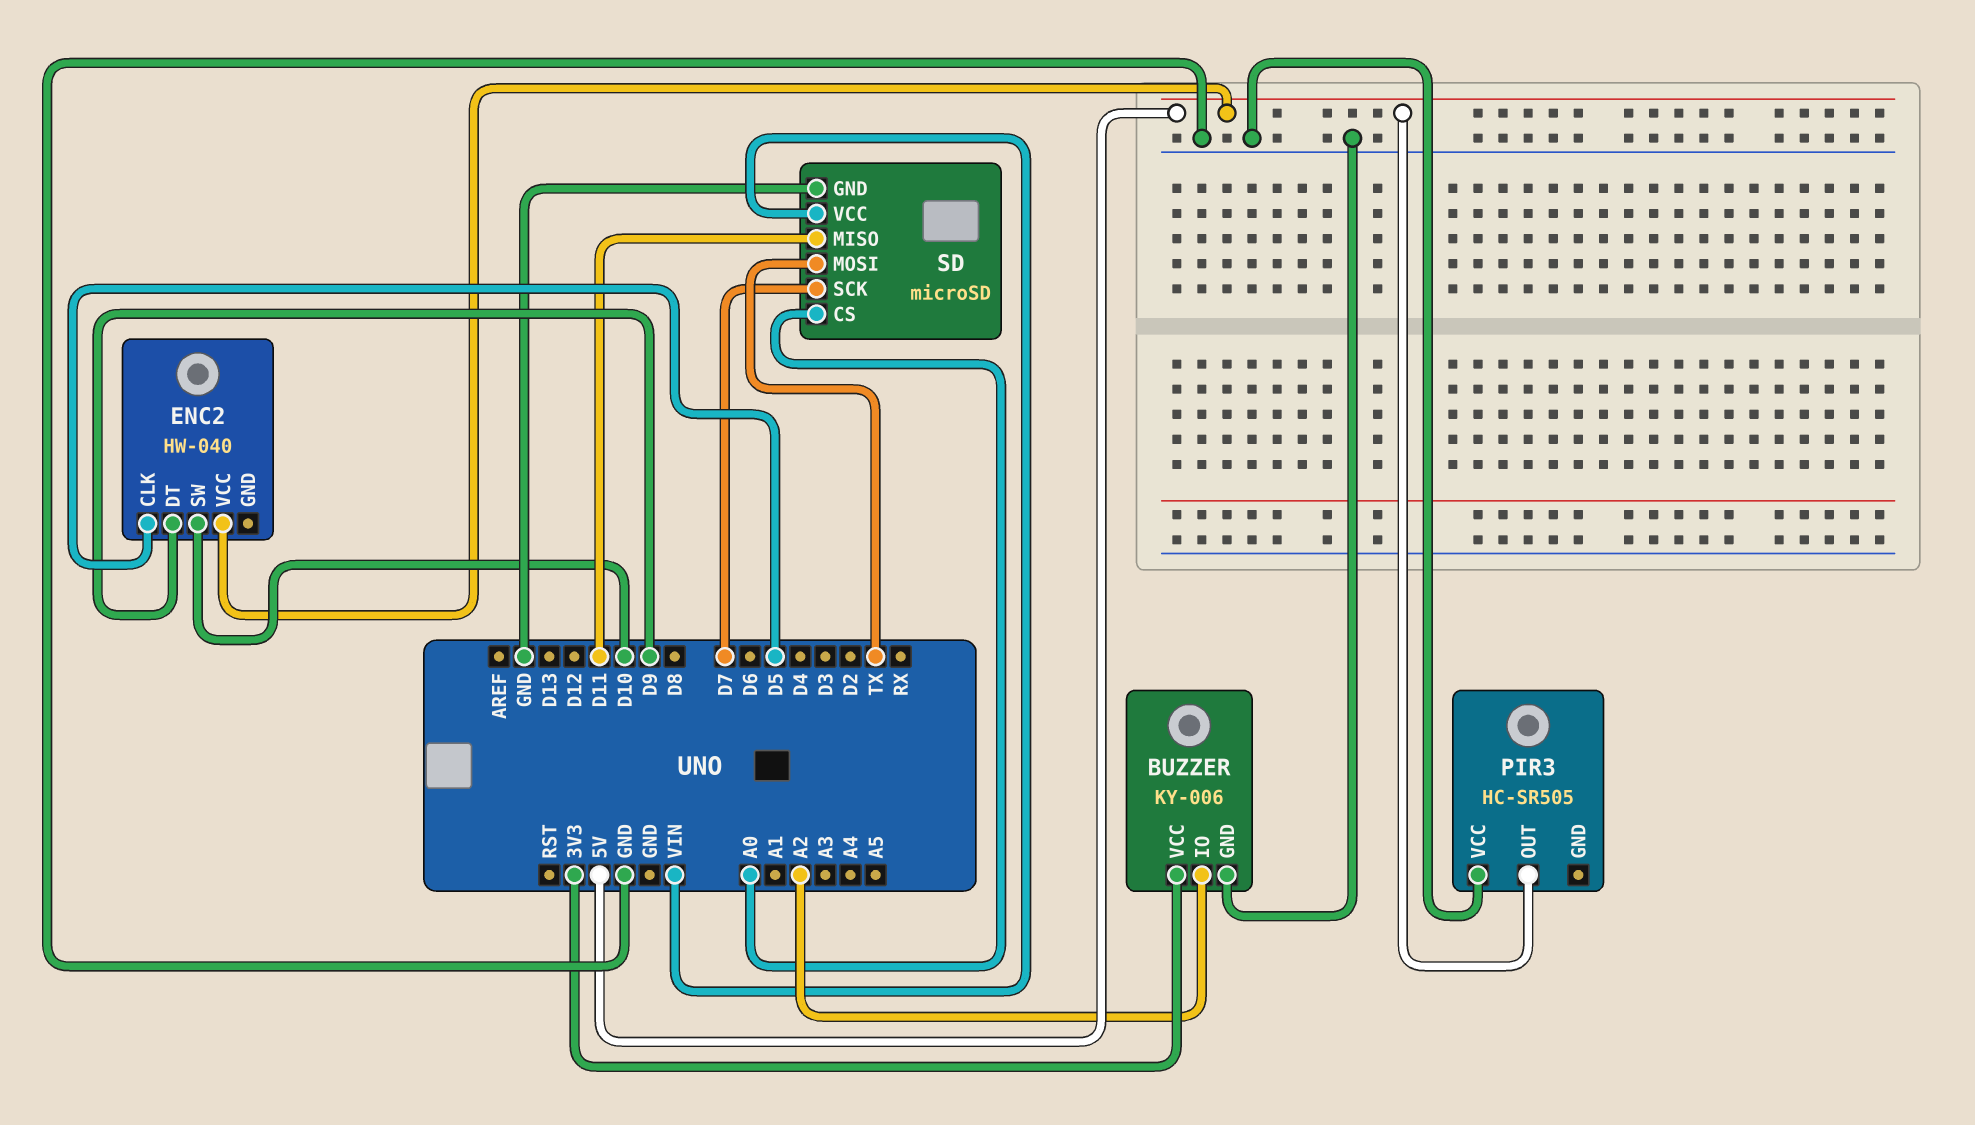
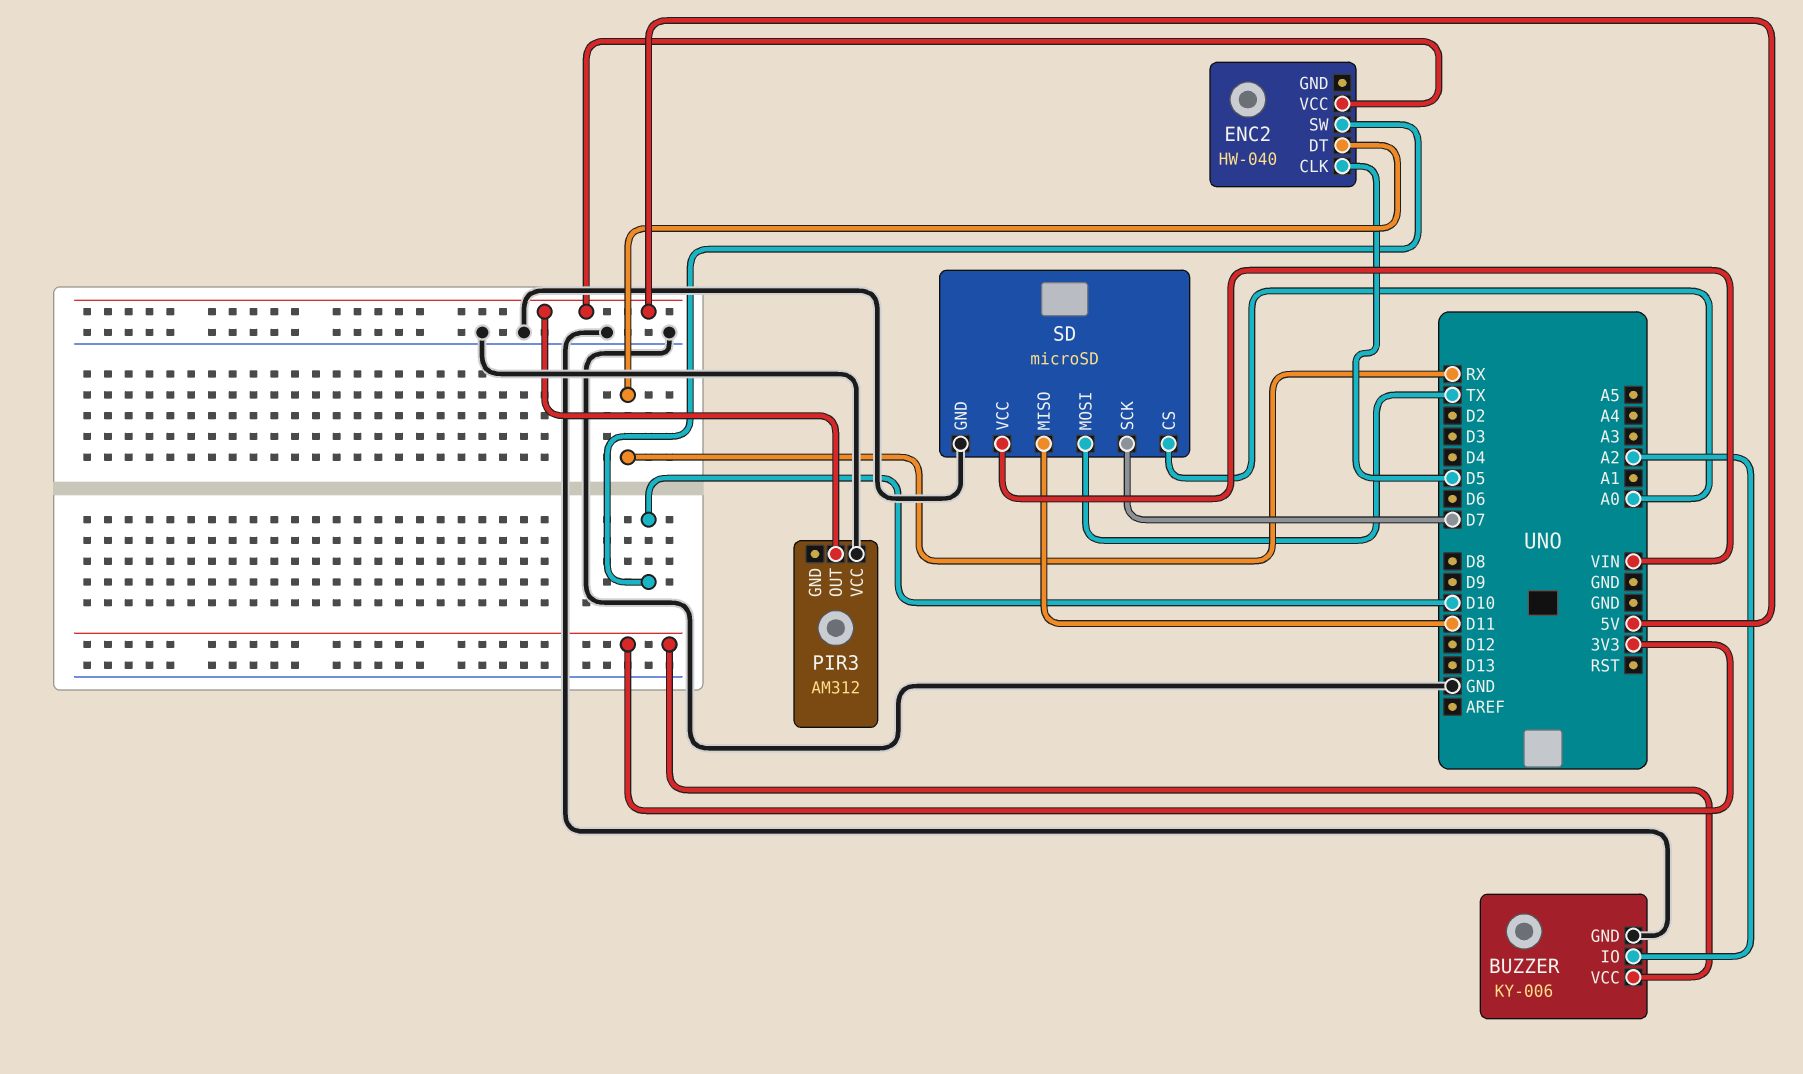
ENC2 pin DT: D9 -> RX
PIR3: HC-SR505 -> AM312

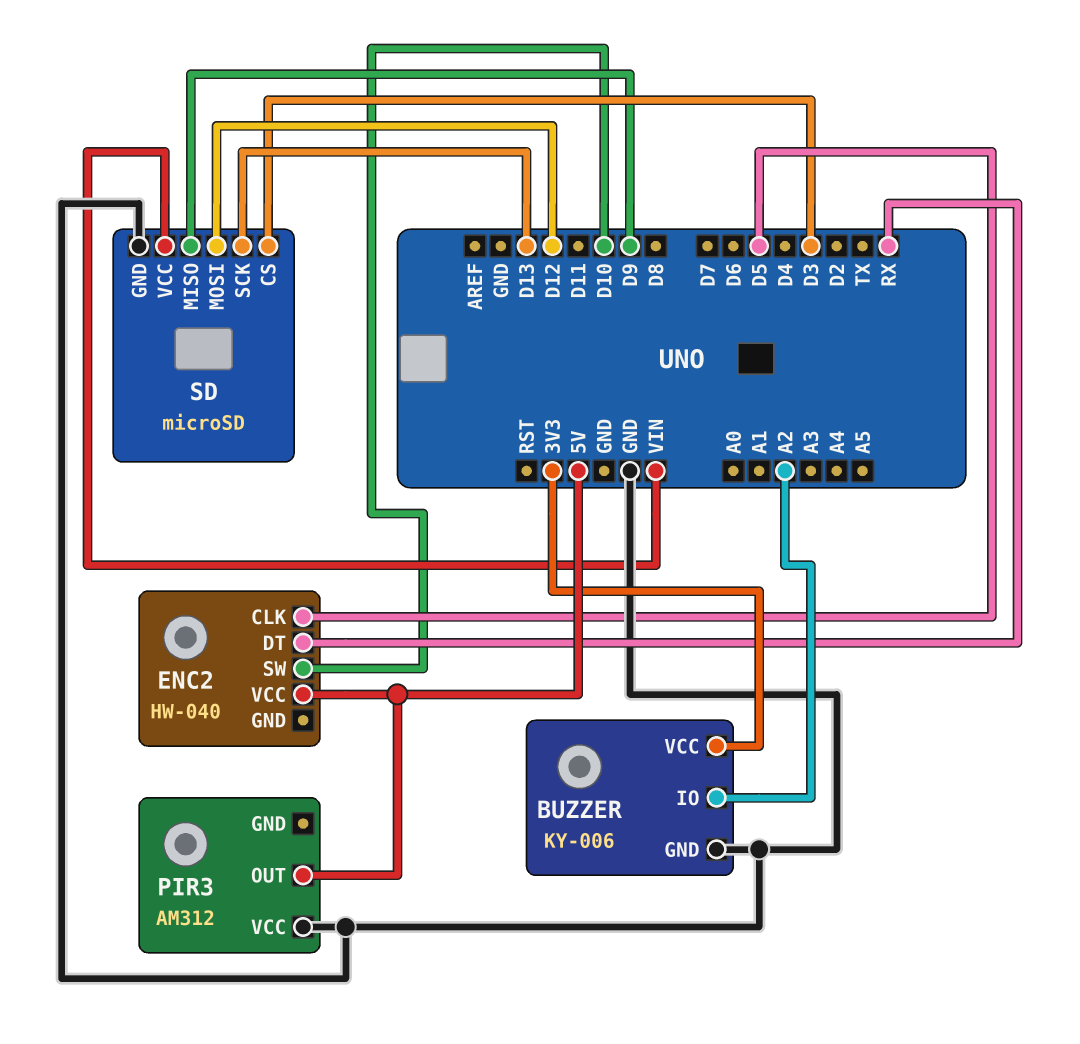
SD pin CS: A0 -> D3
SD pin MISO: D11 -> D9
SD pin MOSI: TX -> D12
SD pin SCK: D7 -> D13

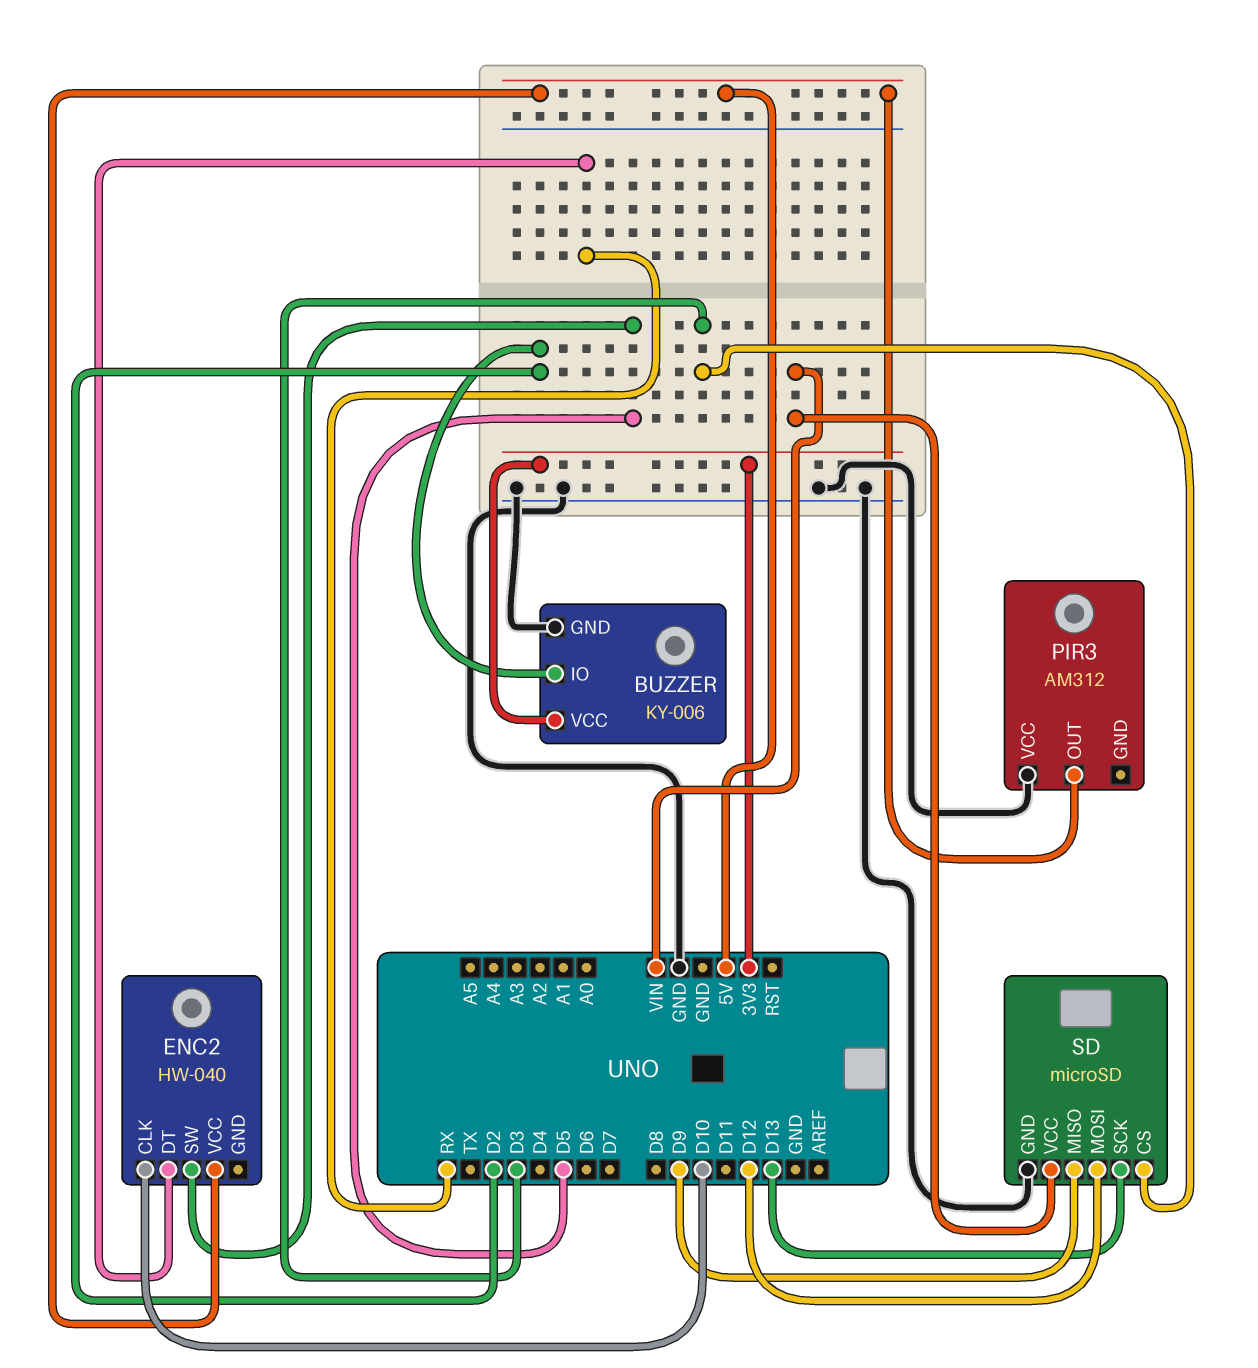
BUZZER pin IO: A2 -> D2
ENC2 pin CLK: D5 -> D10
ENC2 pin SW: D10 -> D5

